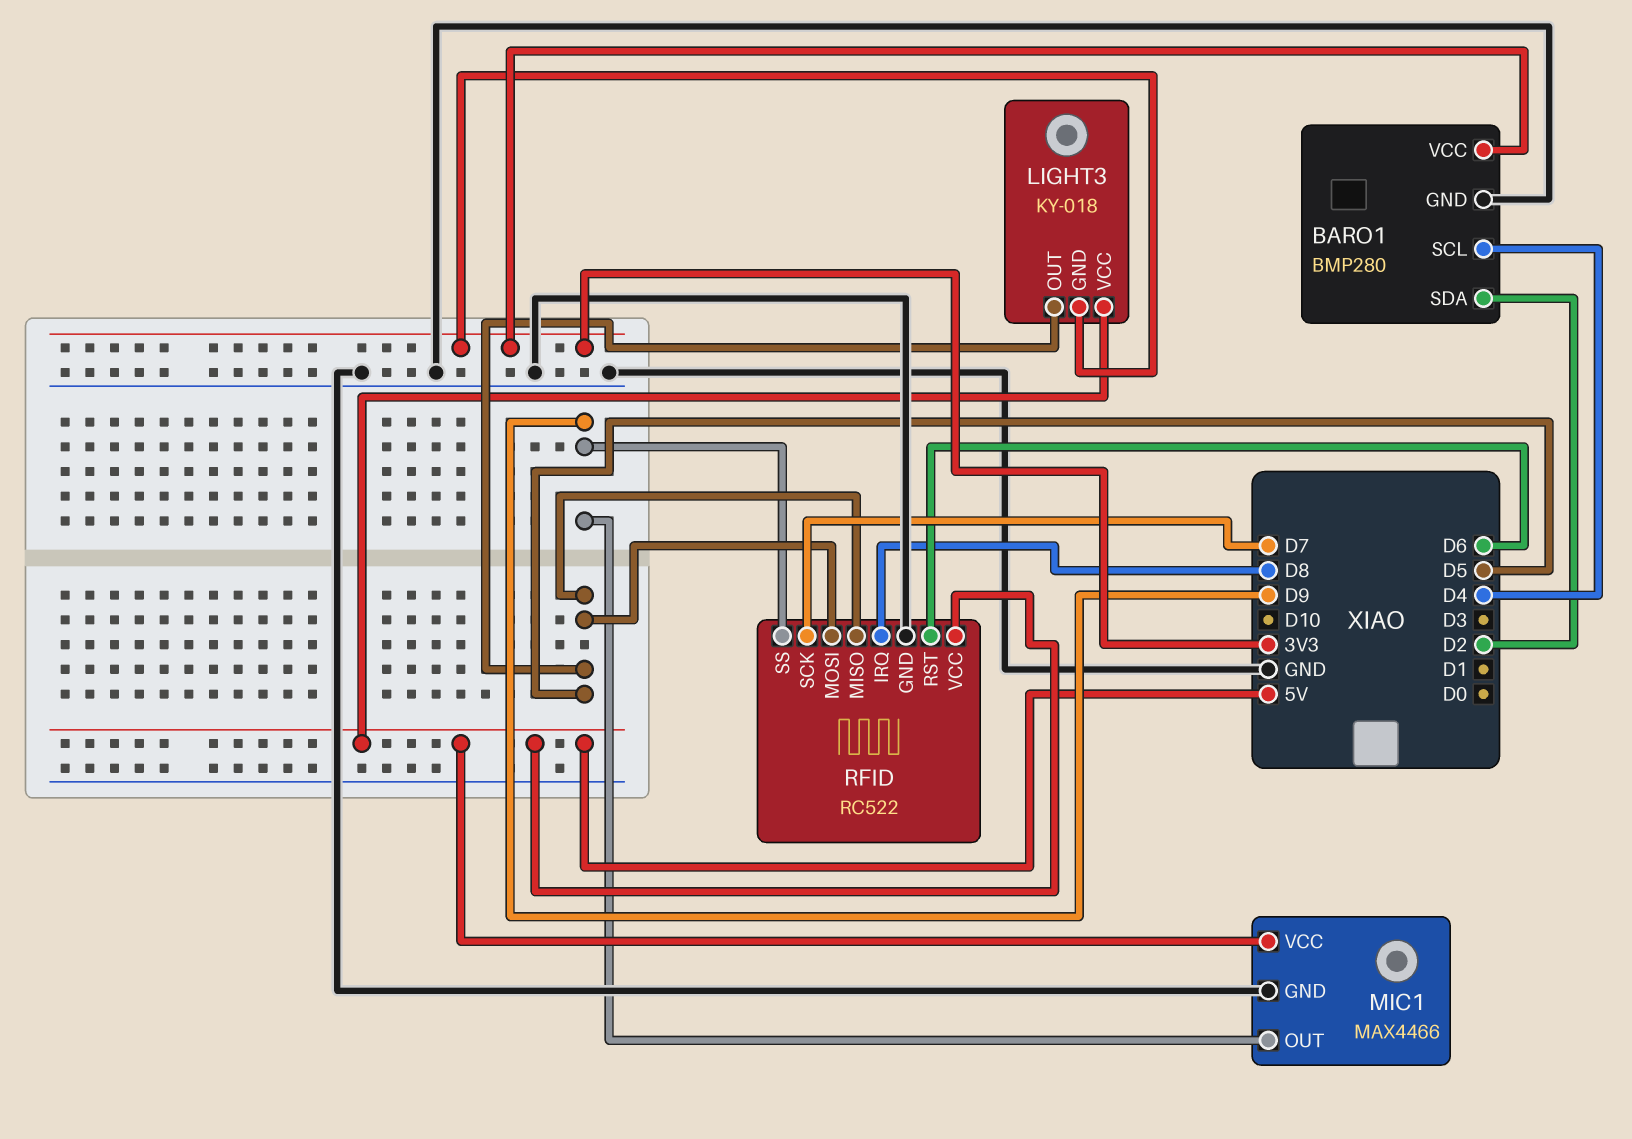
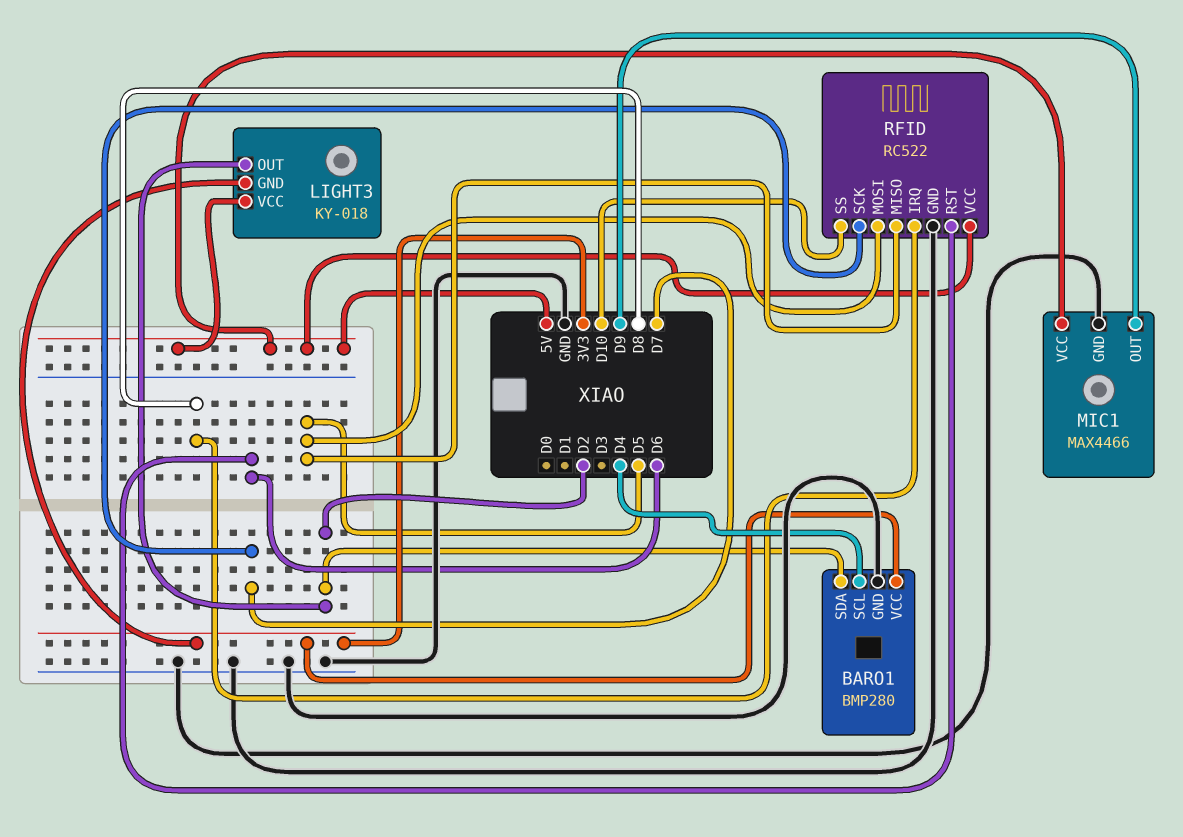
LIGHT3 pin OUT: D5 -> D2
RFID pin SS: D9 -> D10

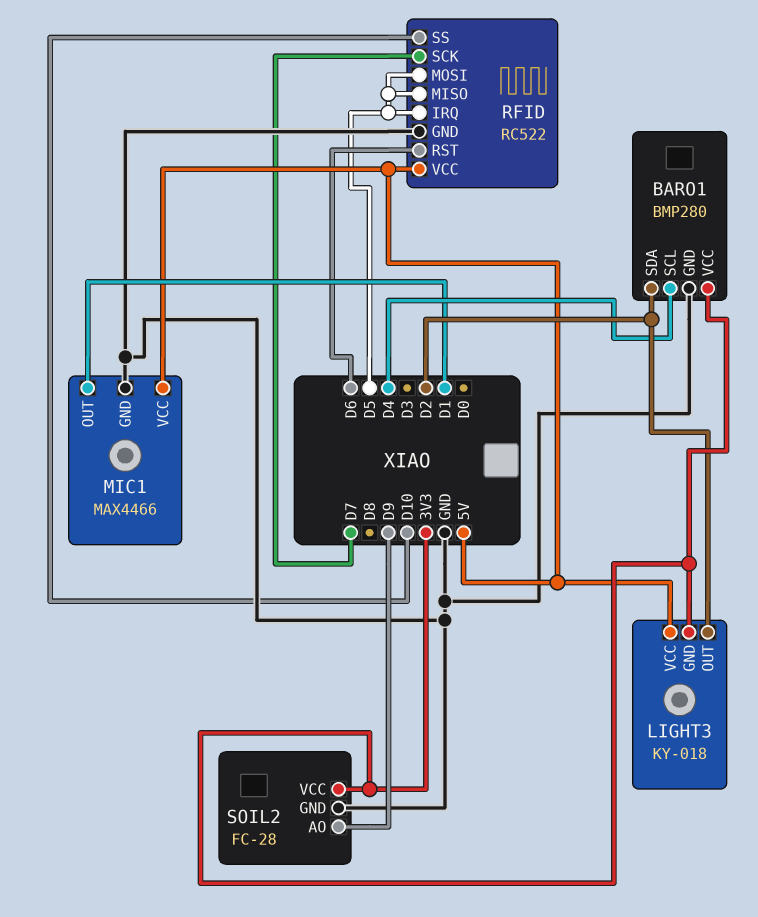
MIC1 pin OUT: D9 -> D1
RFID pin IRQ: D8 -> D5
SOIL2: none -> FC-28
SOIL2 pin AO: none -> D9
SOIL2 pin GND: none -> GND
SOIL2 pin VCC: none -> 3V3

